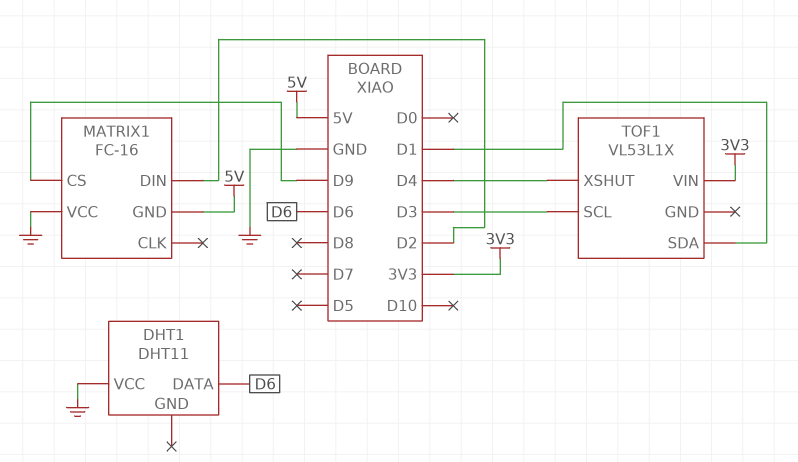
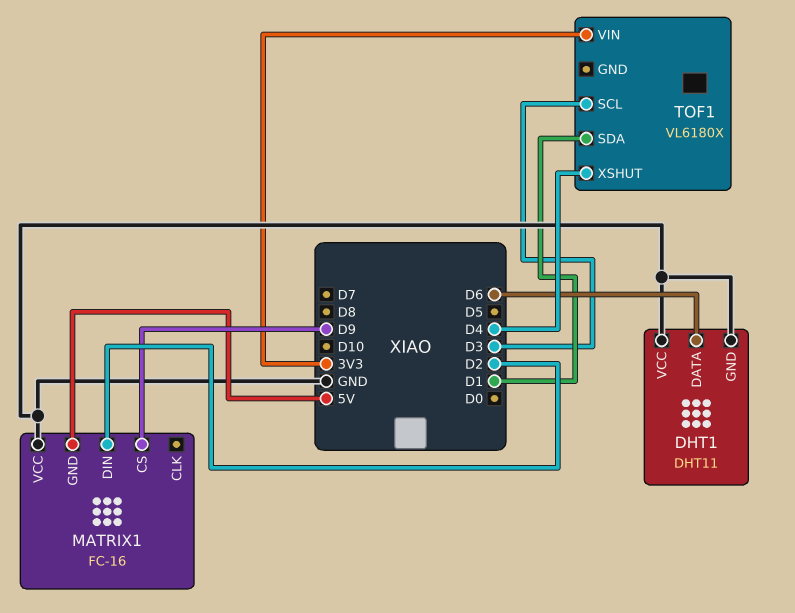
DHT1 pin GND: none -> GND
TOF1: VL53L1X -> VL6180X

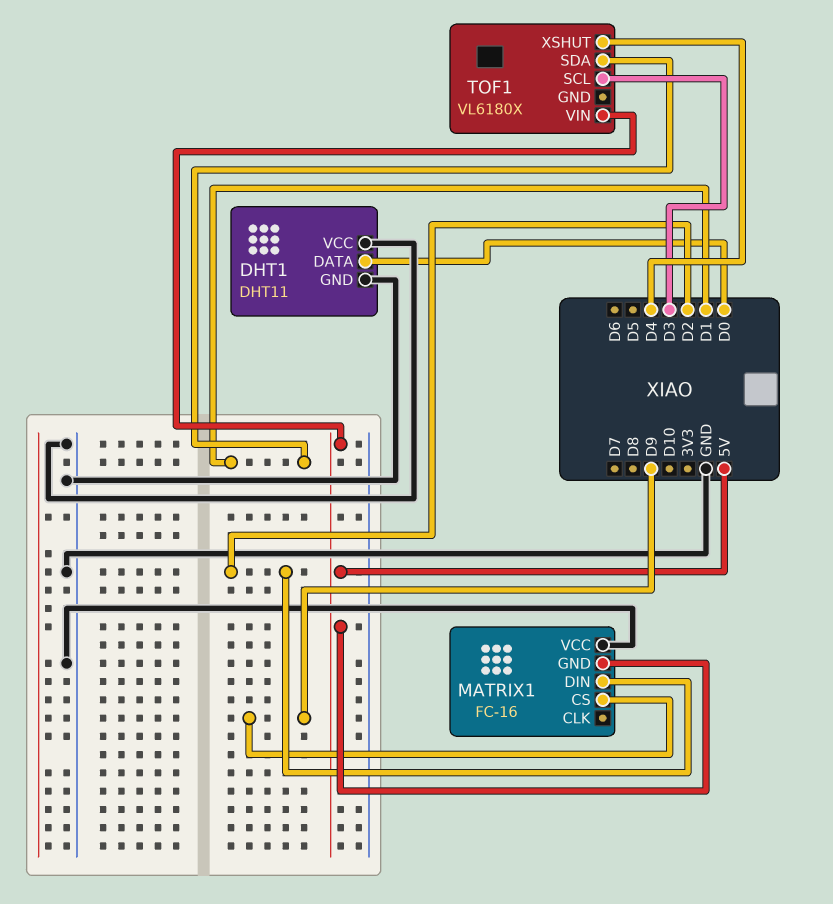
DHT1 pin DATA: D6 -> D0
TOF1 pin VIN: 3V3 -> 5V

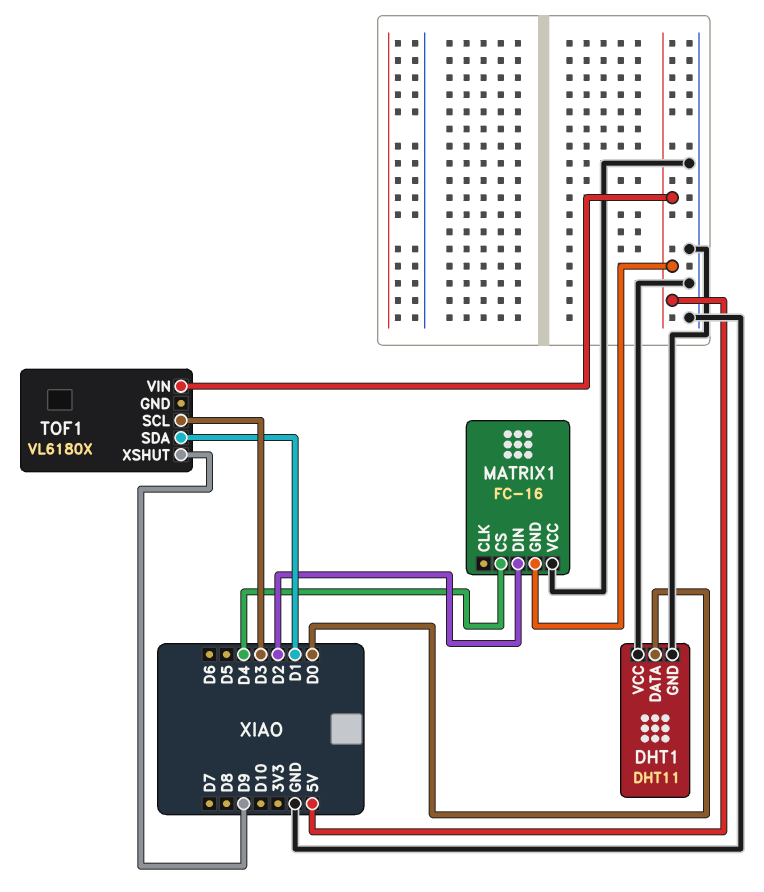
MATRIX1 pin CS: D9 -> D4
TOF1 pin XSHUT: D4 -> D9

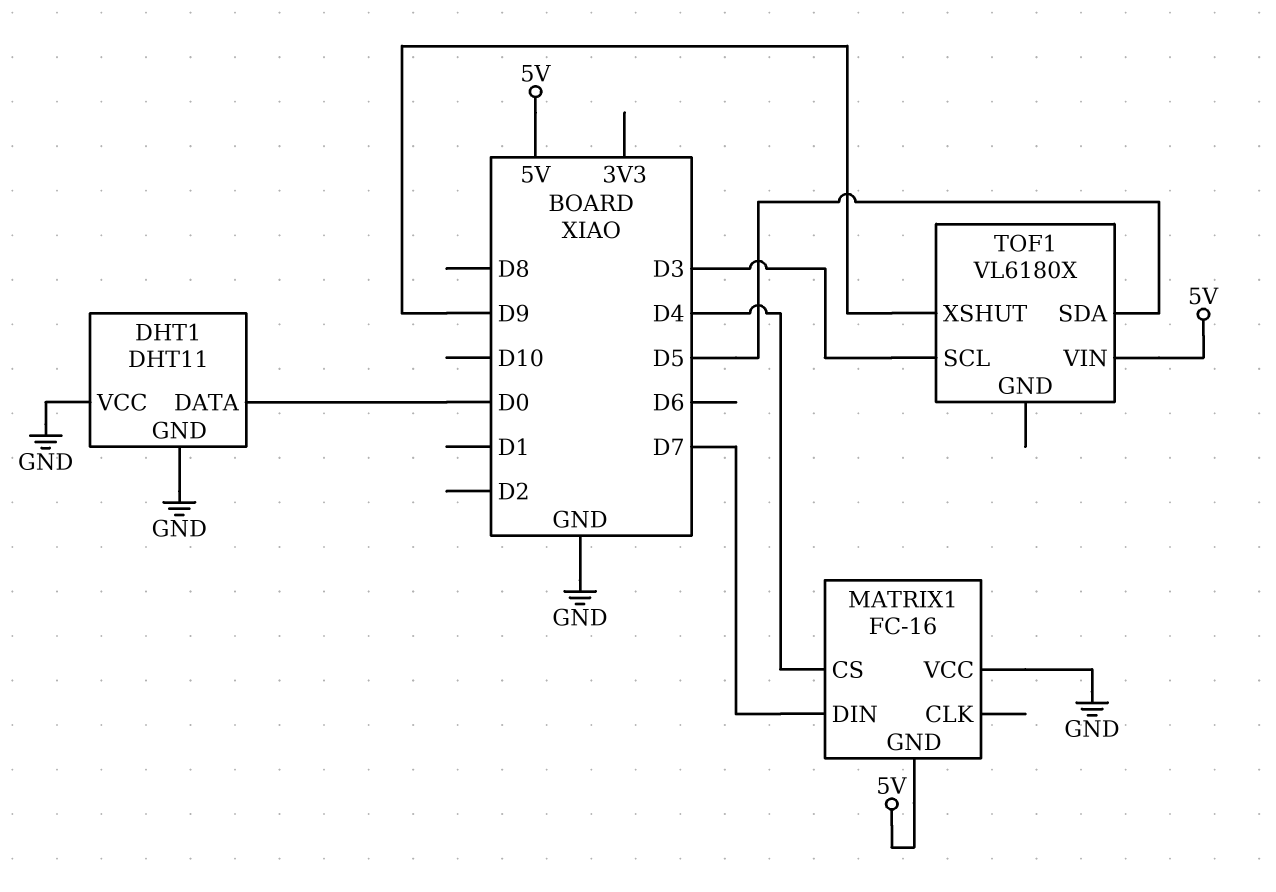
MATRIX1 pin DIN: D2 -> D7
TOF1 pin SDA: D1 -> D5

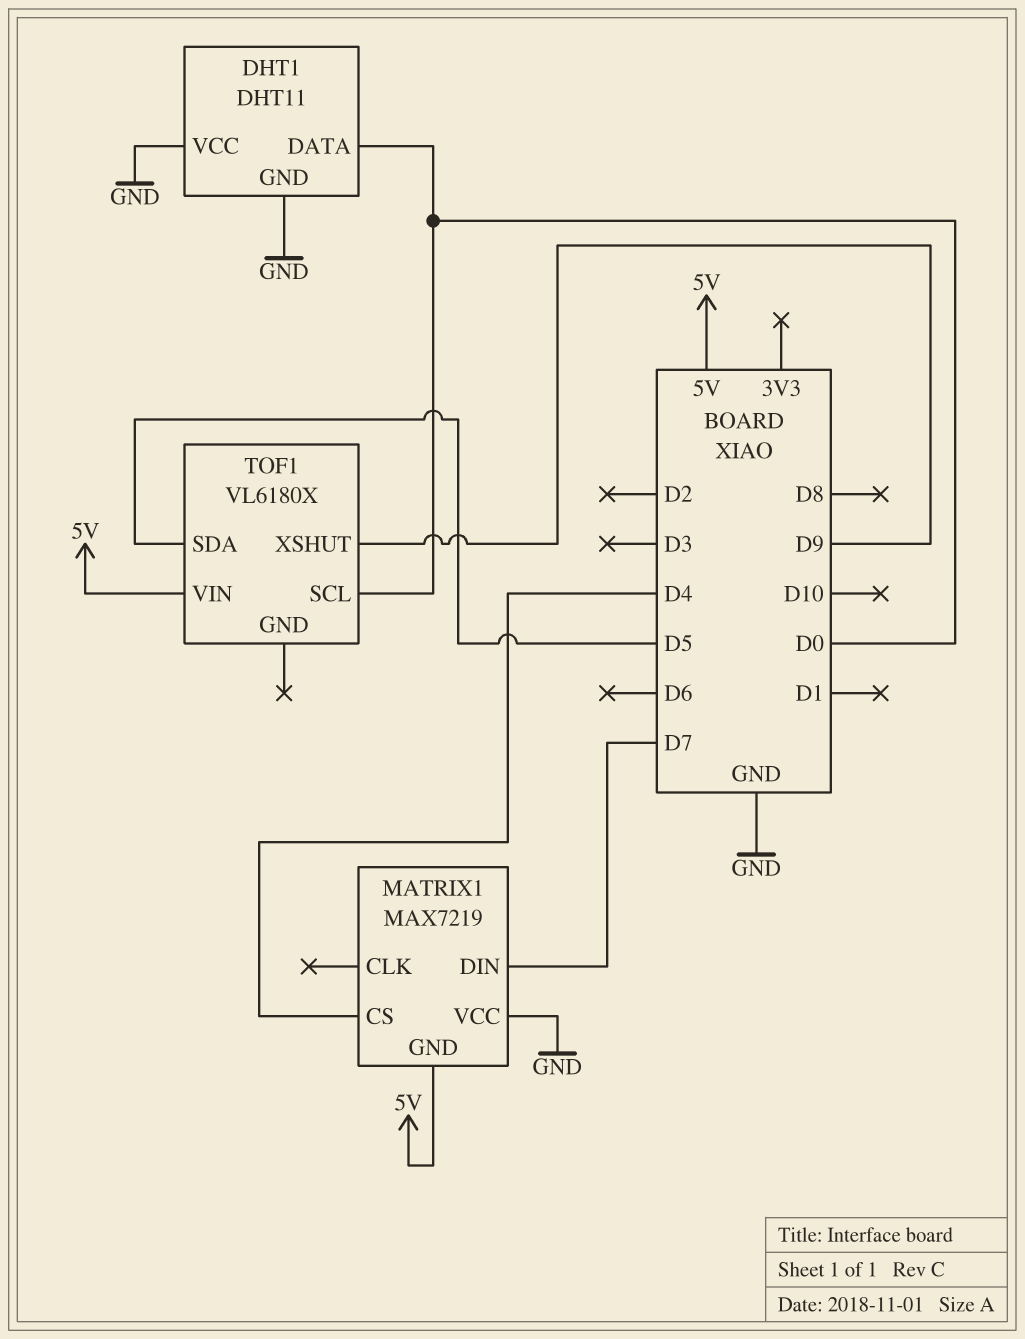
MATRIX1: FC-16 -> MAX7219
TOF1 pin SCL: D3 -> D0

